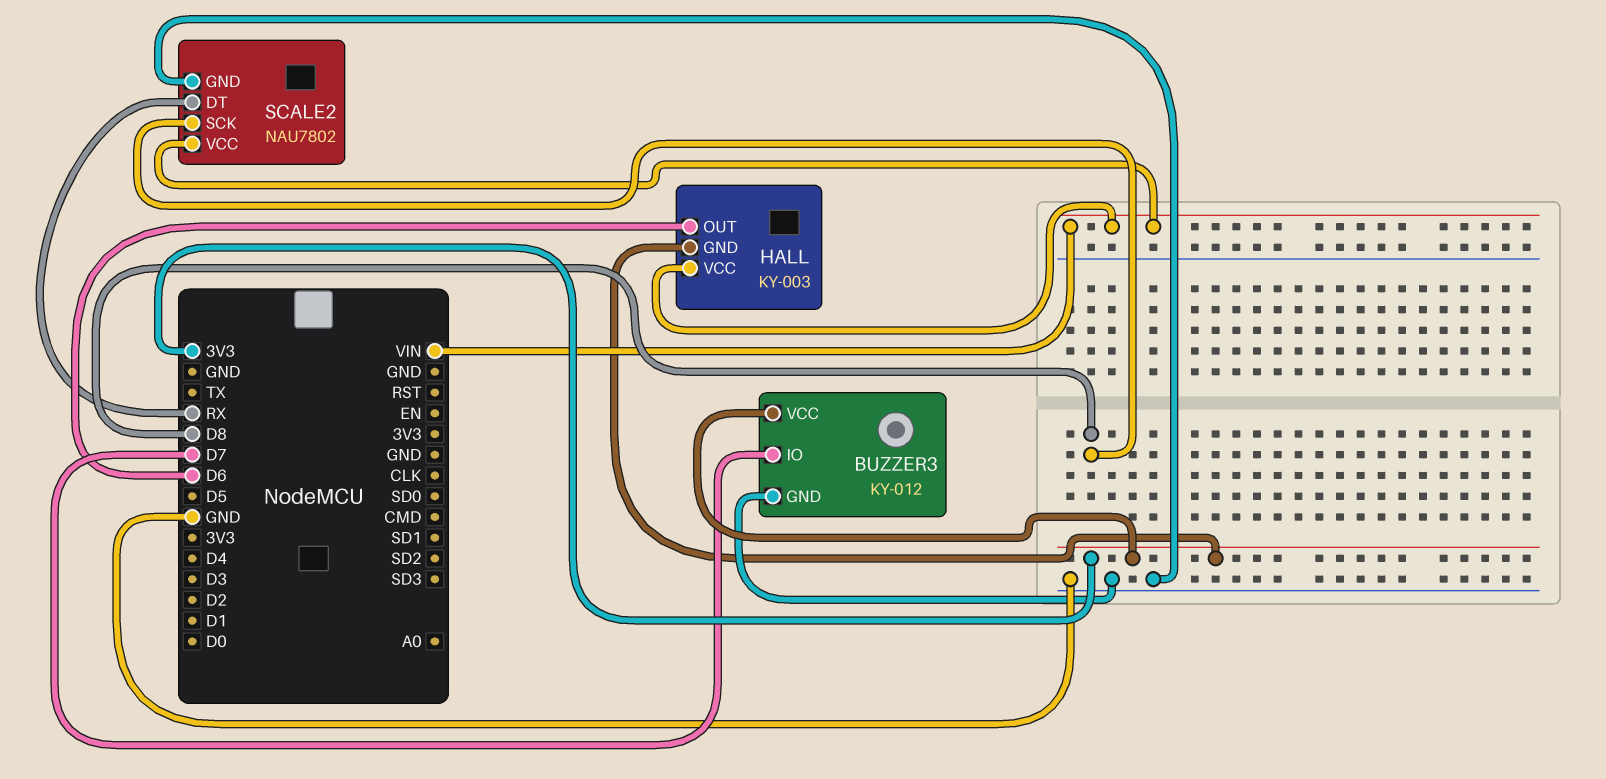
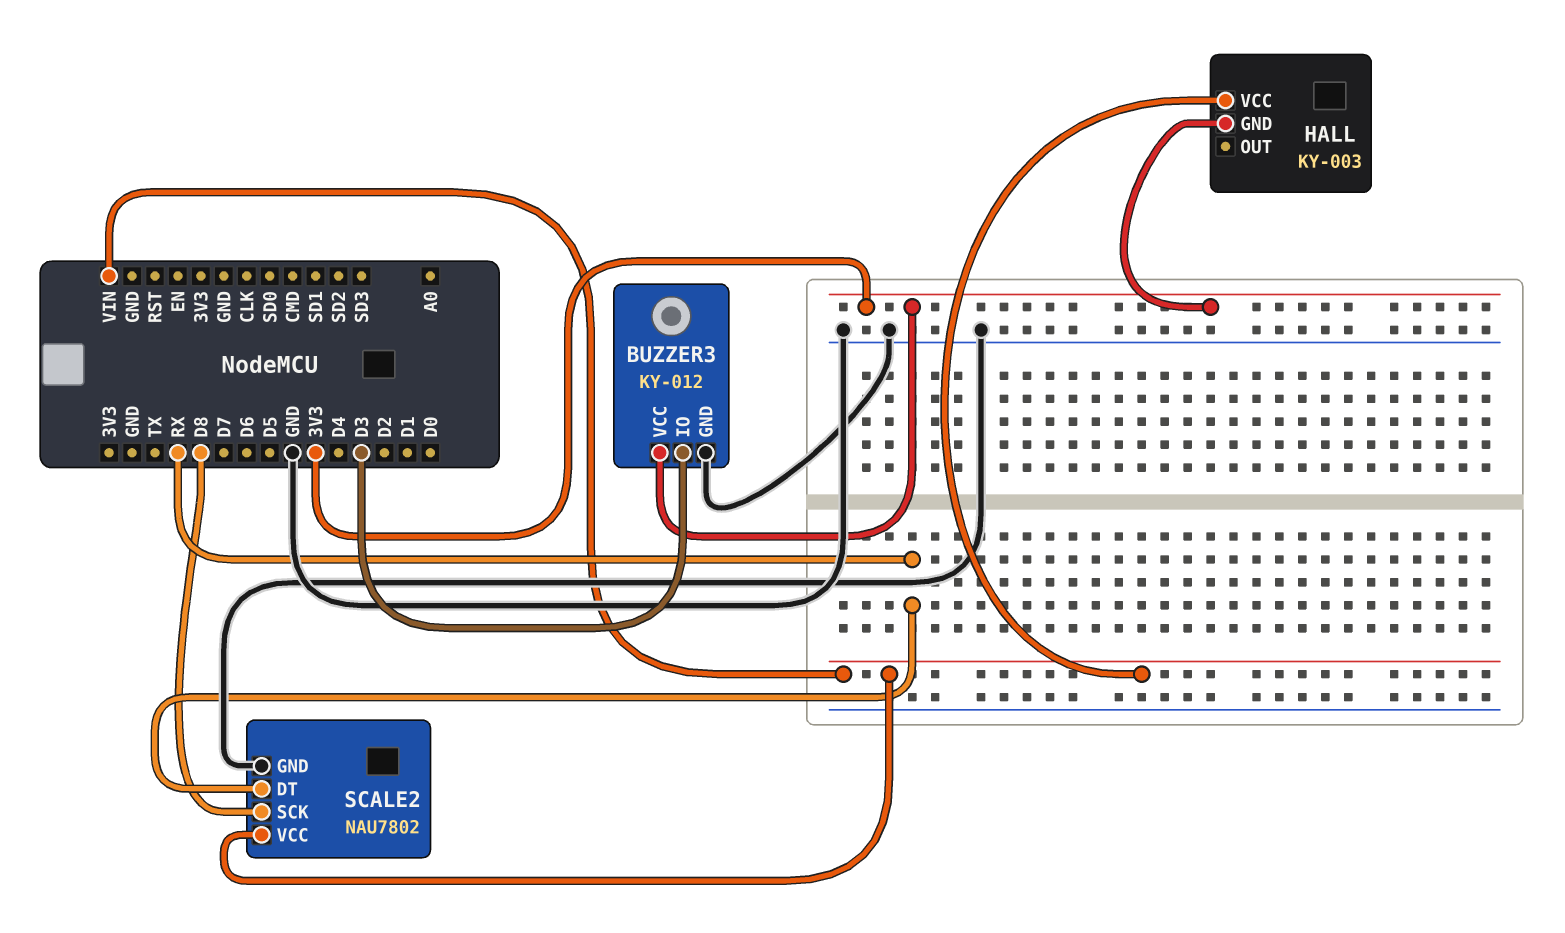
BUZZER3 pin IO: D7 -> D3
HALL pin OUT: D6 -> none

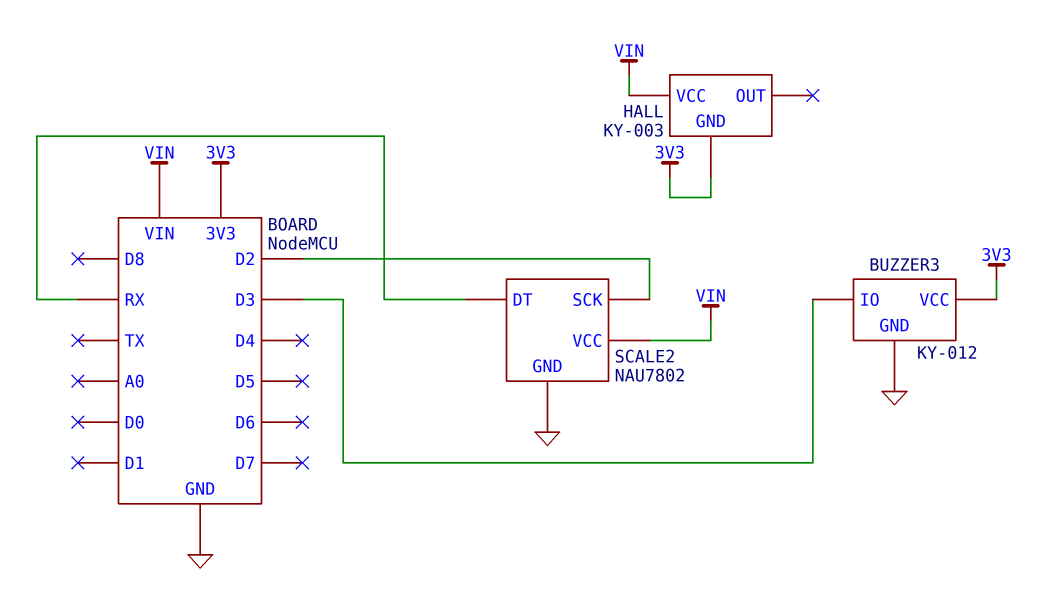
SCALE2 pin SCK: D8 -> D2

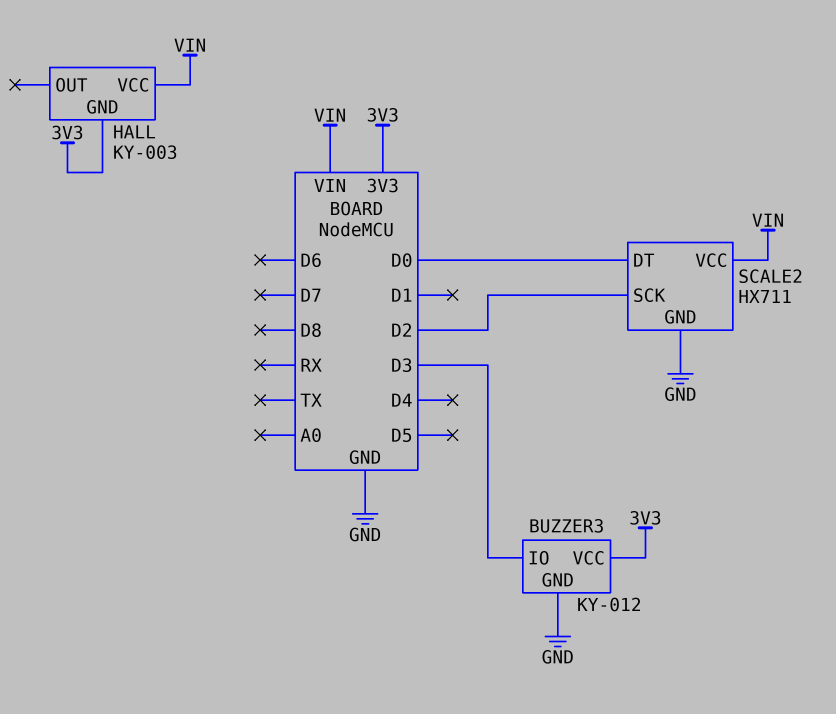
SCALE2: NAU7802 -> HX711
SCALE2 pin DT: RX -> D0

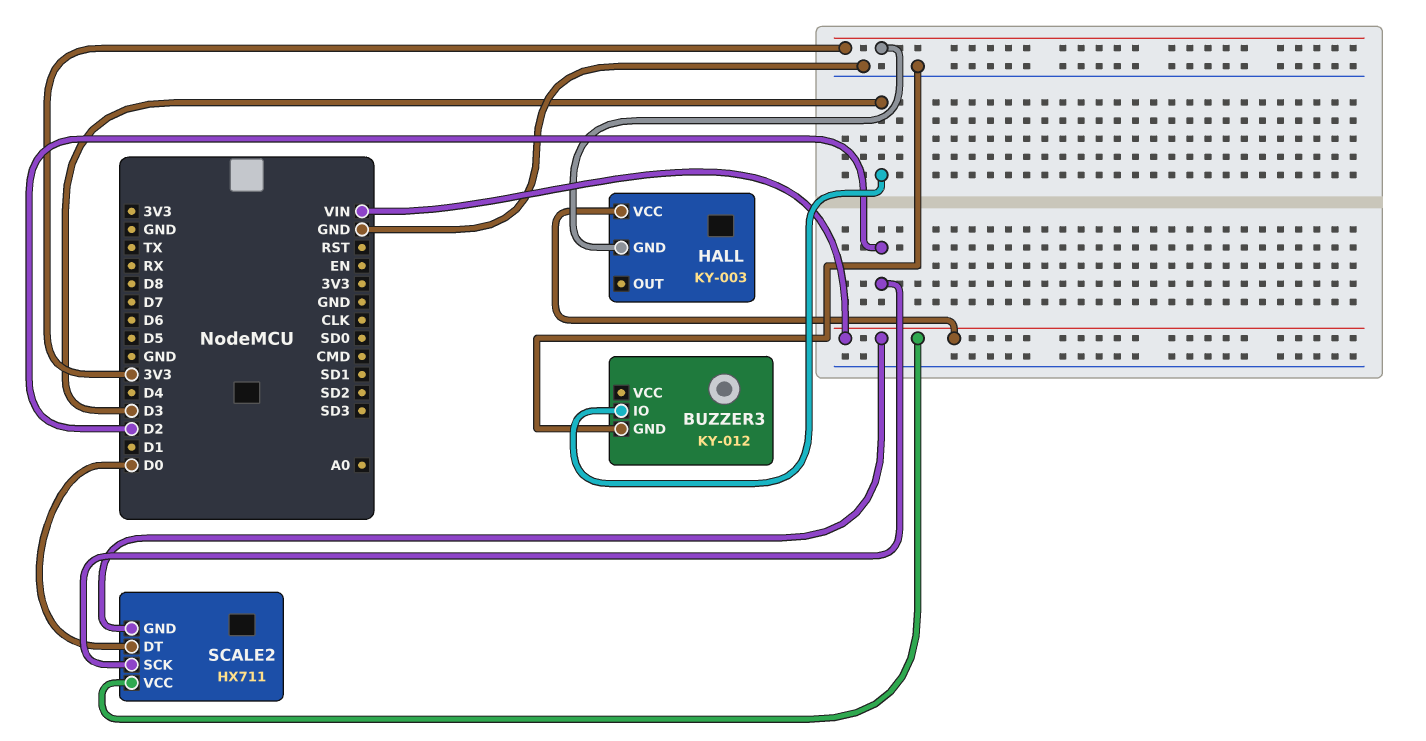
BUZZER3 pin VCC: 3V3 -> none
SCALE2 pin GND: GND -> VIN

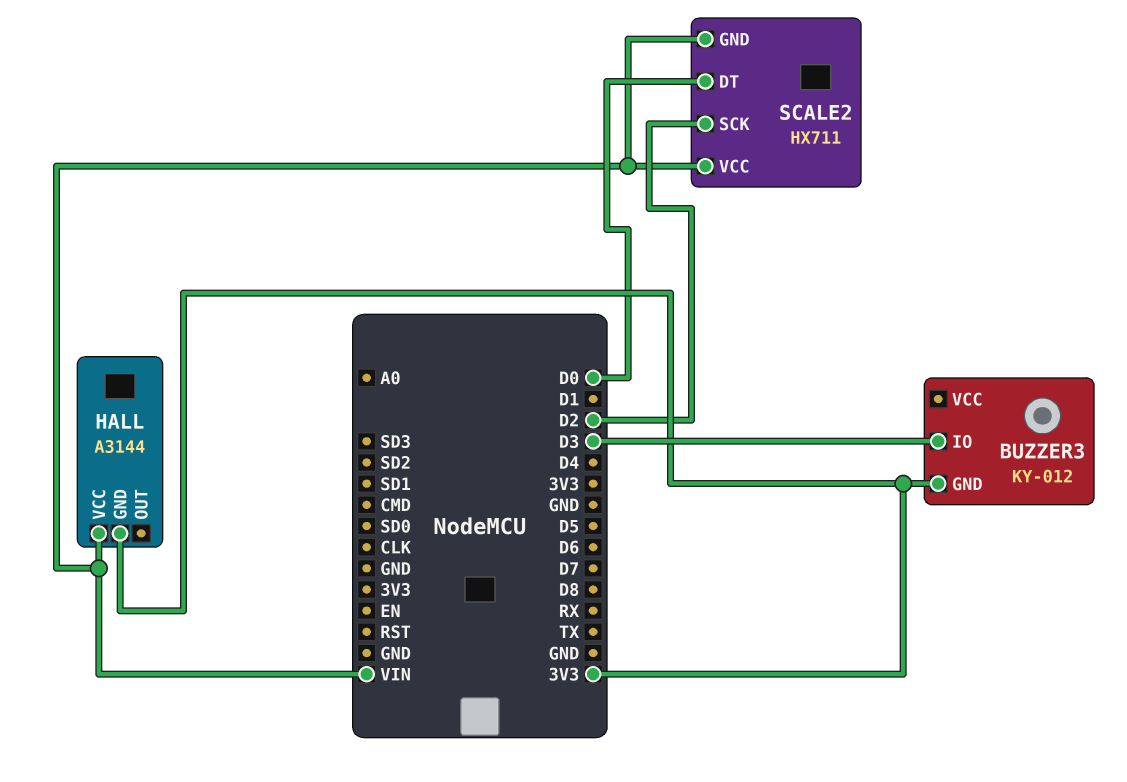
BUZZER3 pin GND: GND -> 3V3
HALL: KY-003 -> A3144

